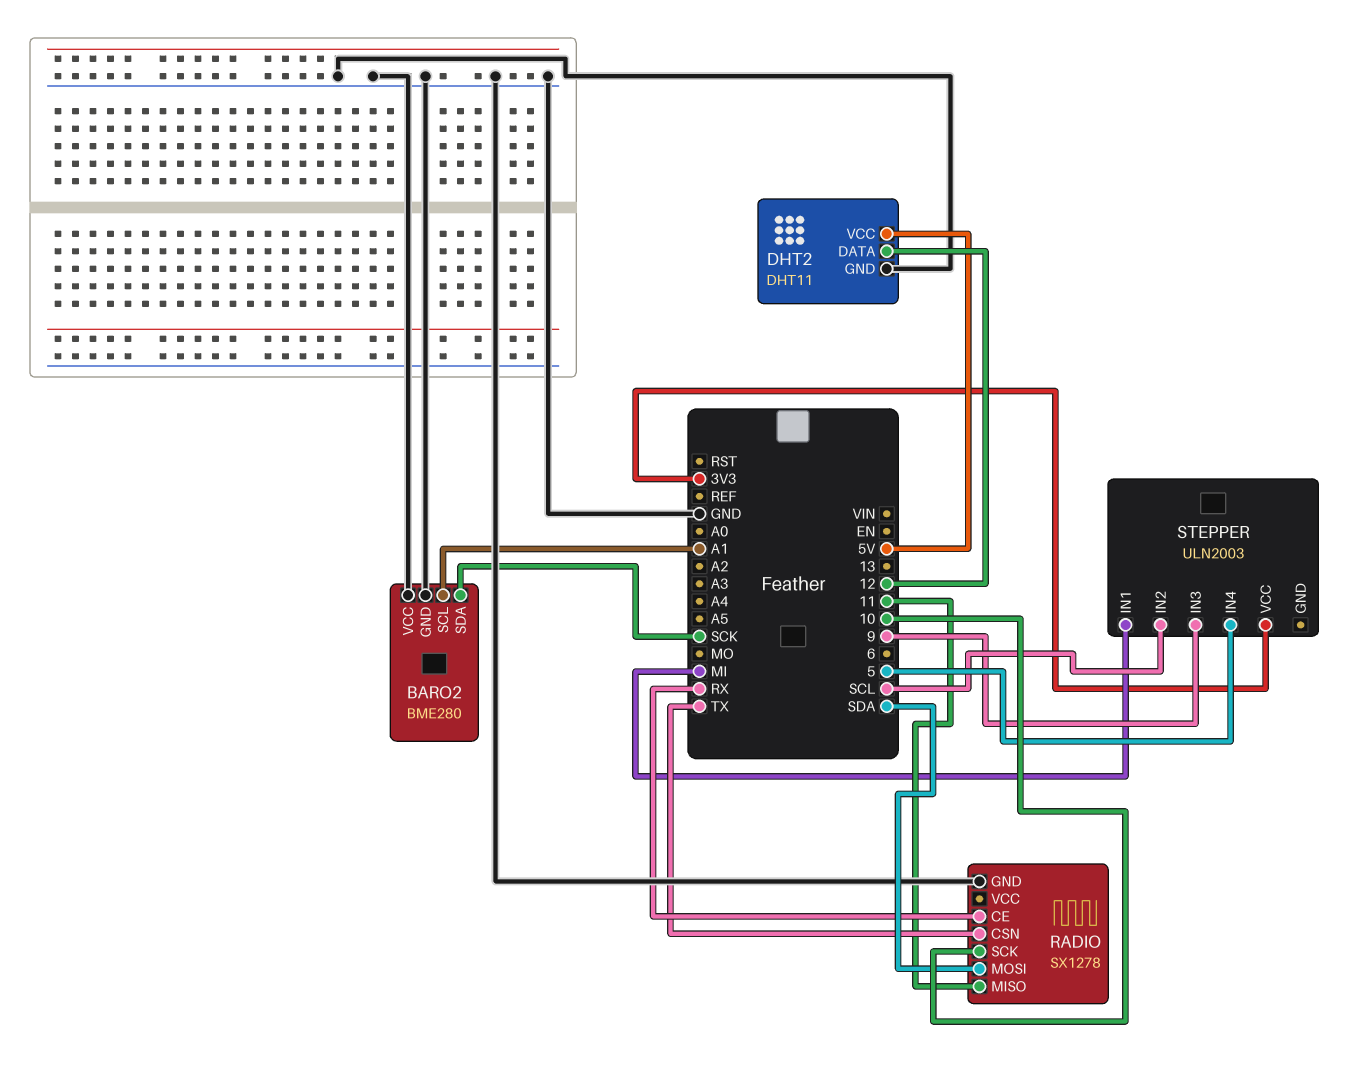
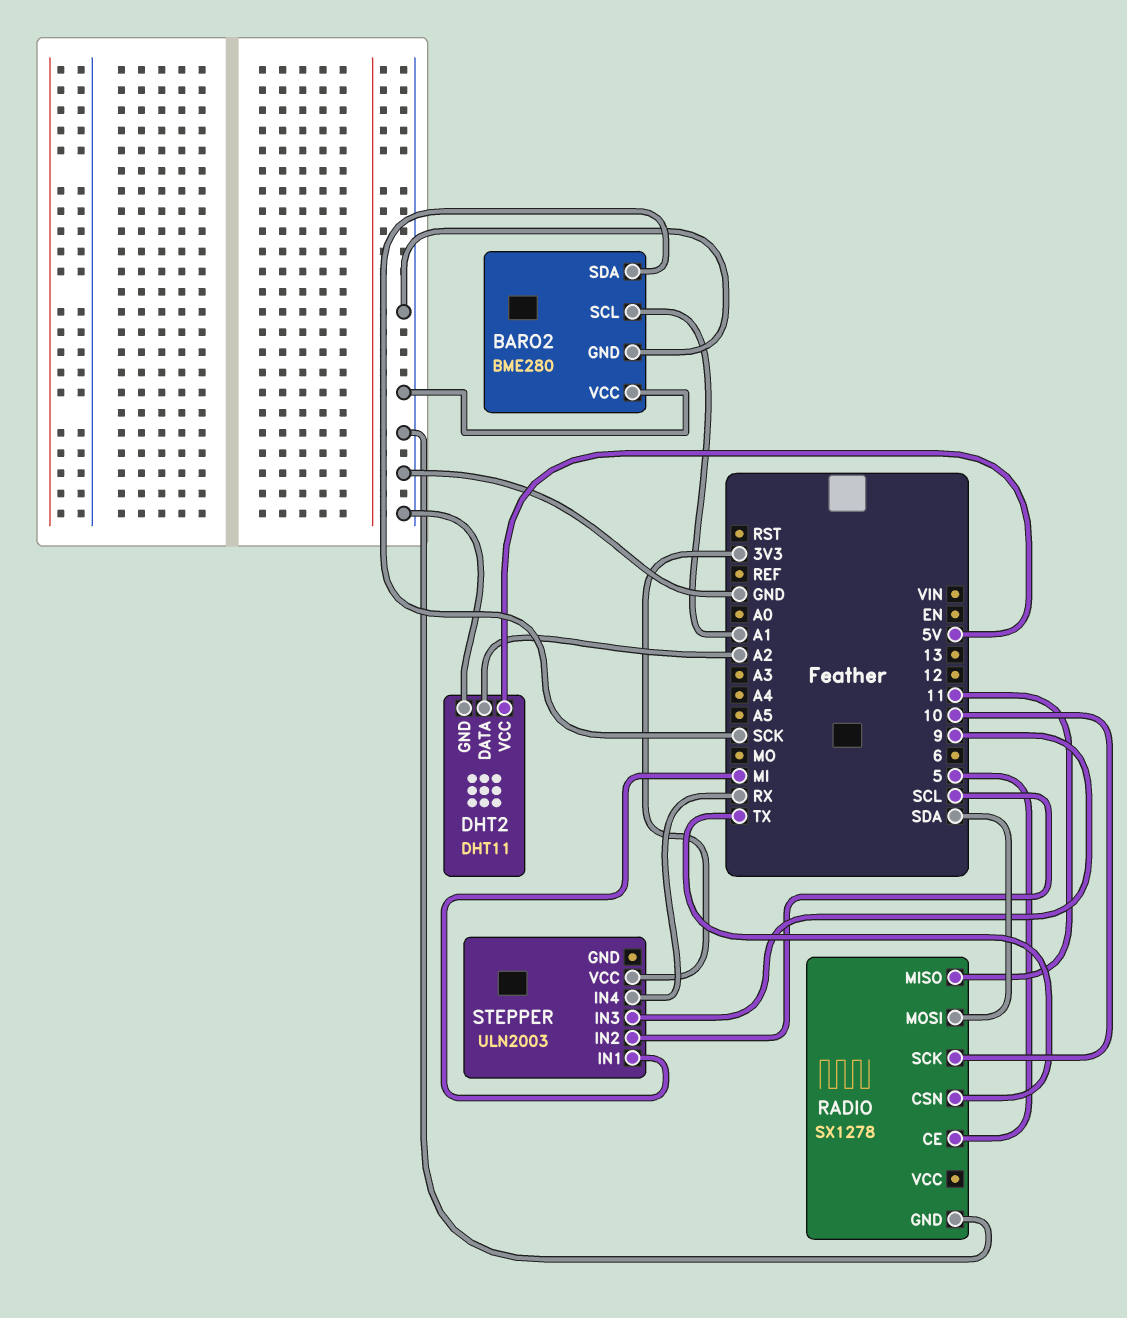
DHT2 pin DATA: 12 -> A2
RADIO pin CE: RX -> 5
STEPPER pin IN4: 5 -> RX

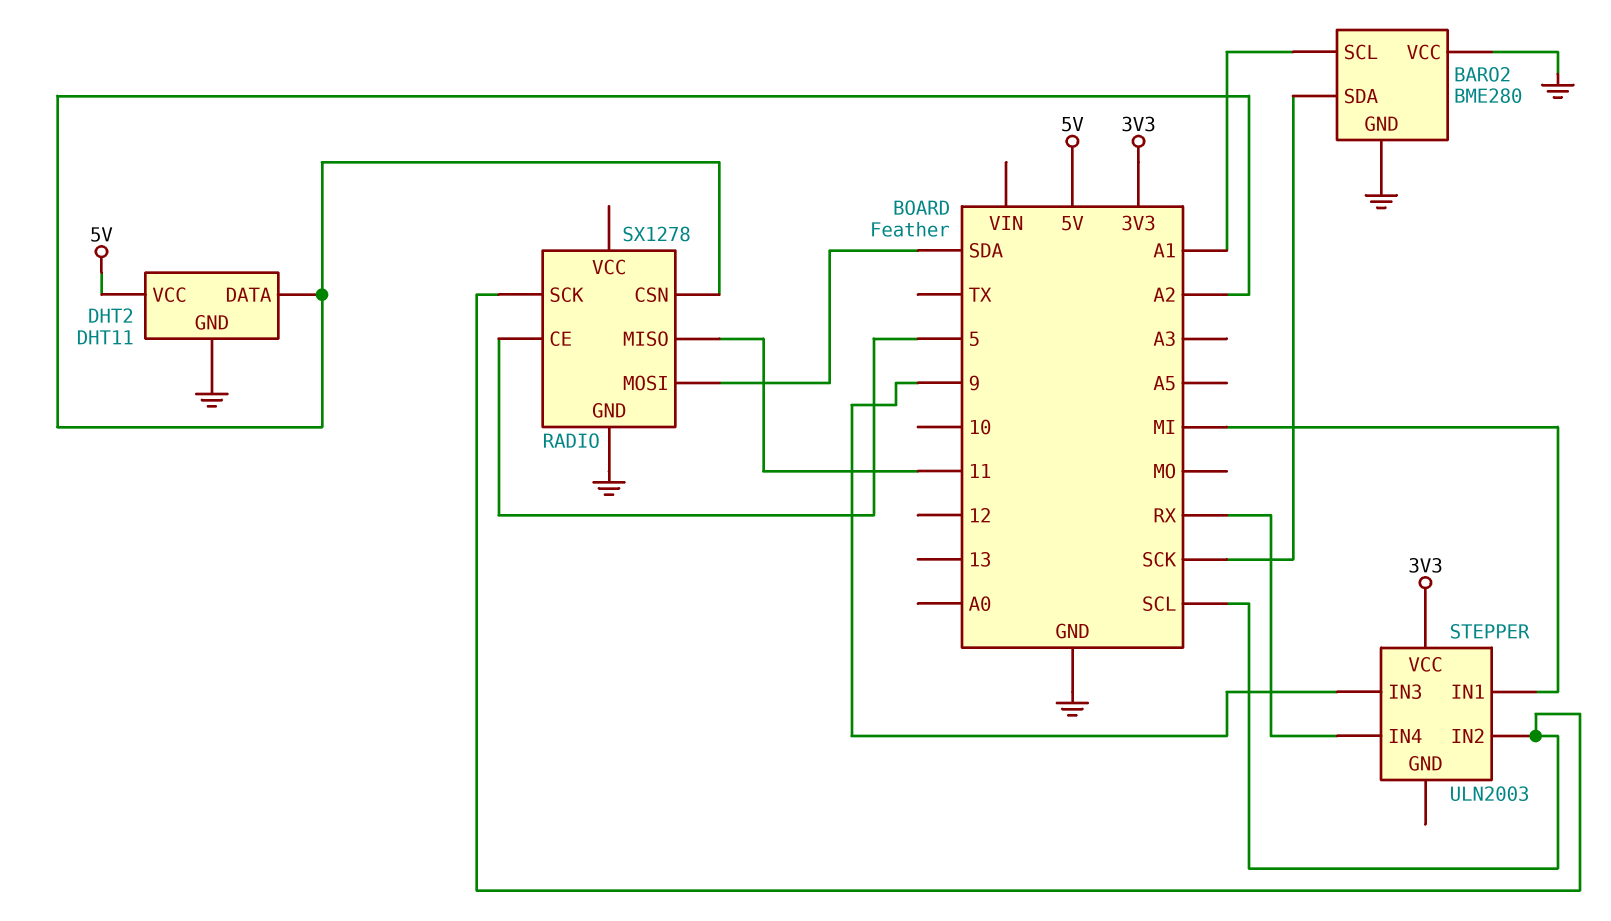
RADIO pin CSN: TX -> A2
RADIO pin SCK: 10 -> SCL

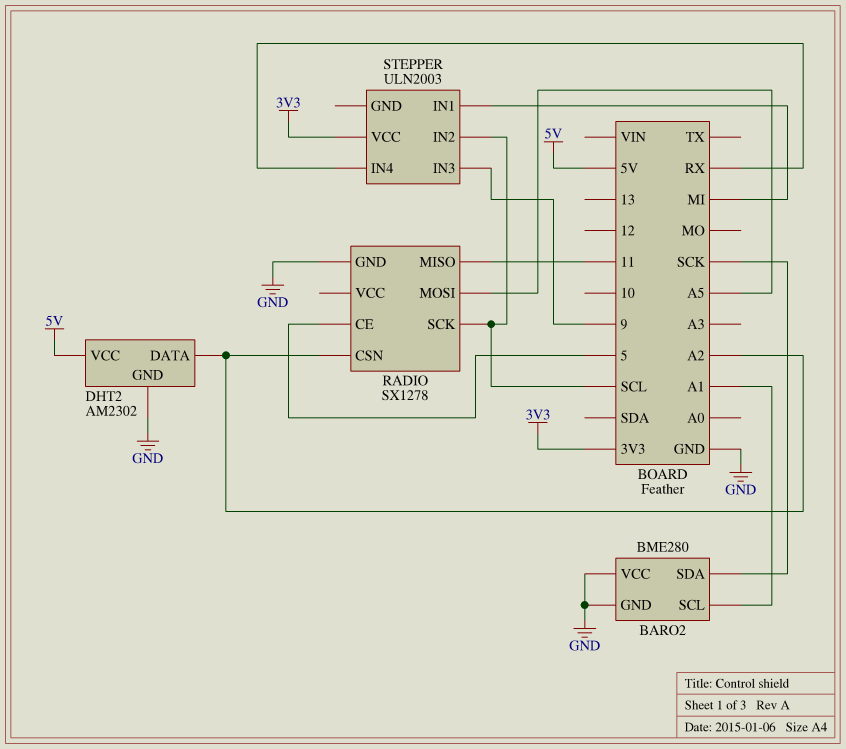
DHT2: DHT11 -> AM2302
RADIO pin MOSI: SDA -> A5

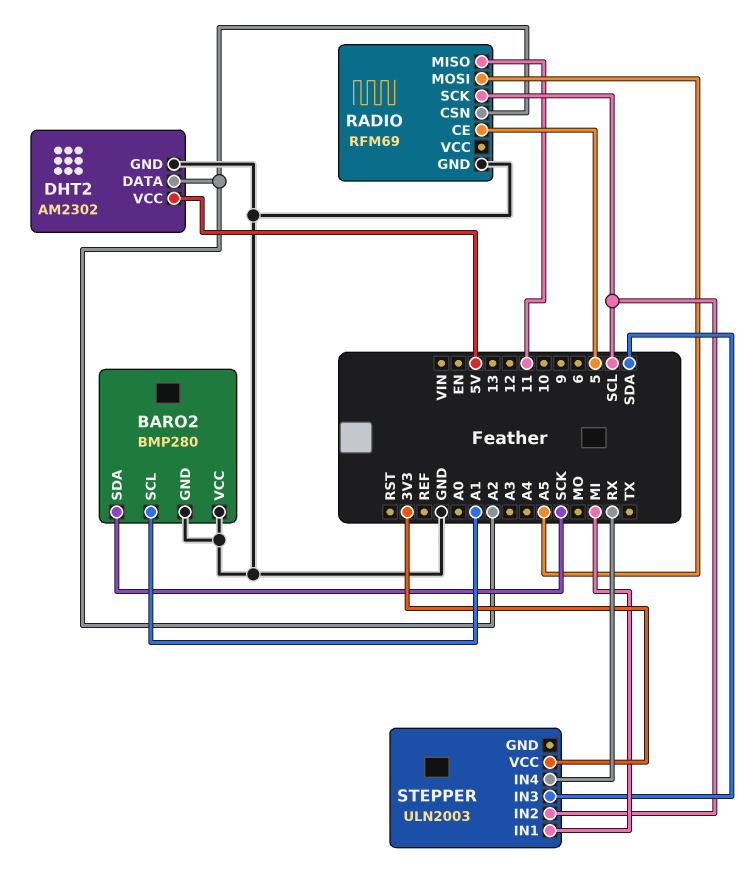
BARO2: BME280 -> BMP280
RADIO: SX1278 -> RFM69
STEPPER pin IN3: 9 -> SDA

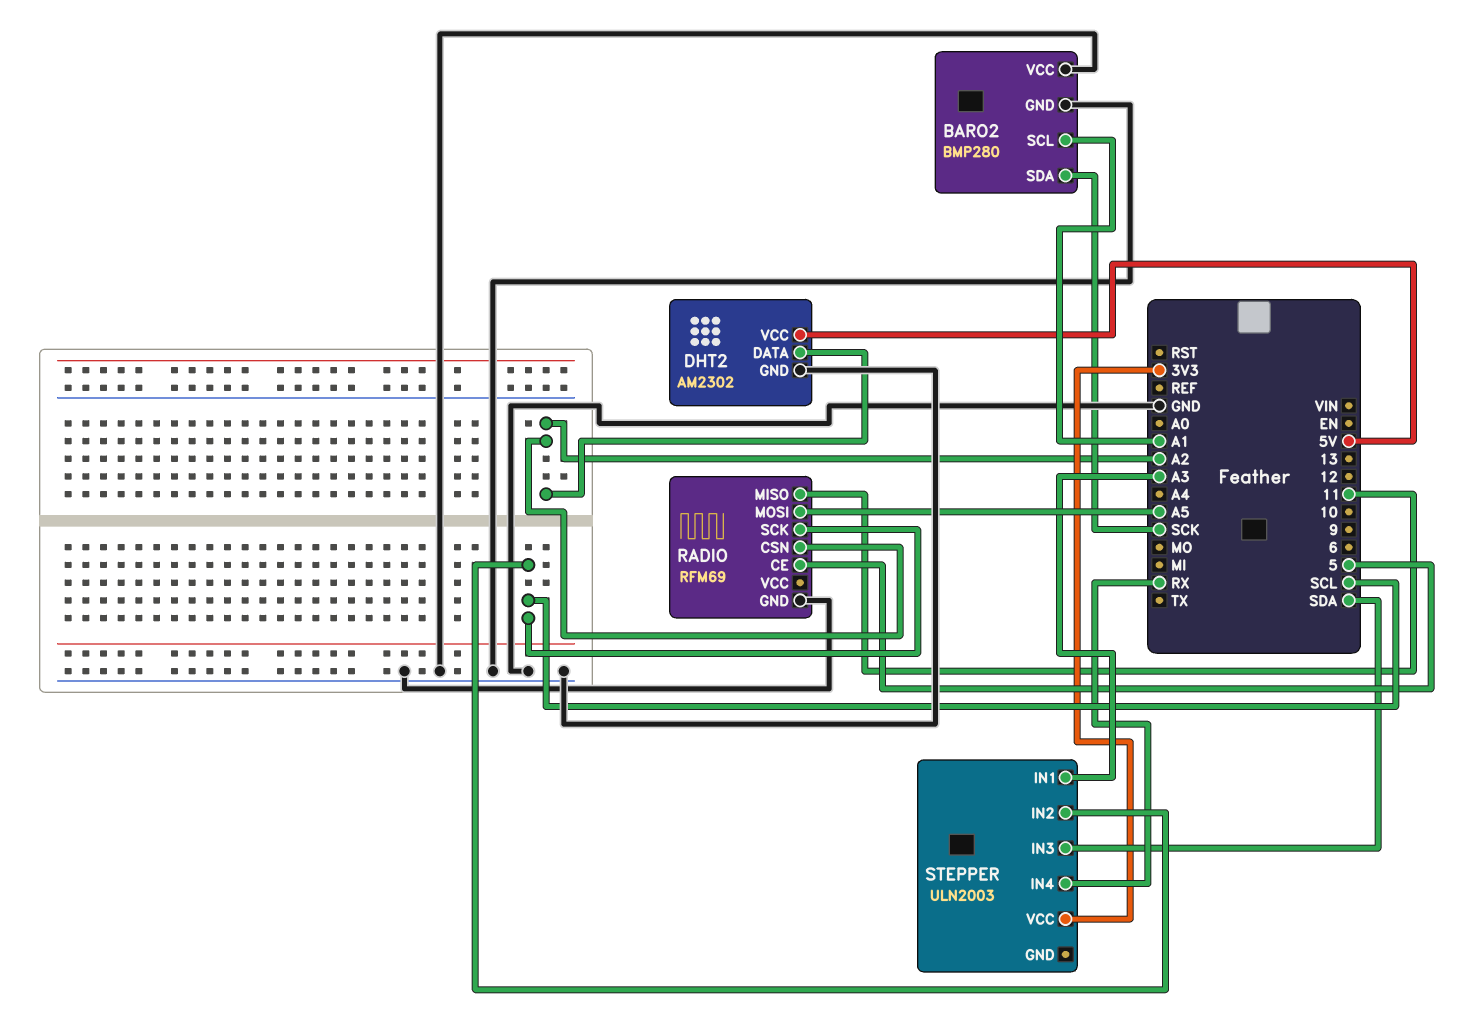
STEPPER pin IN1: MI -> A3

